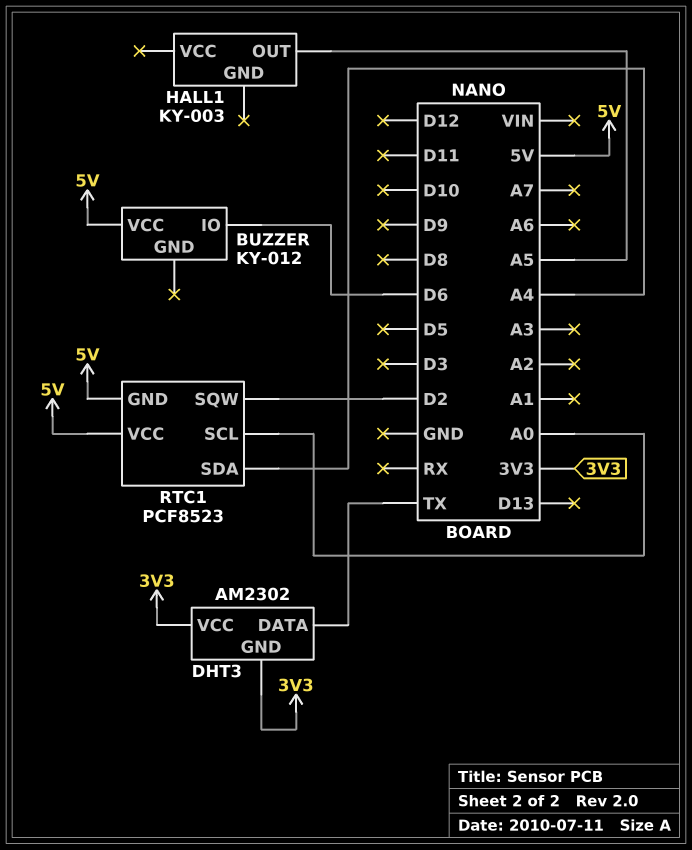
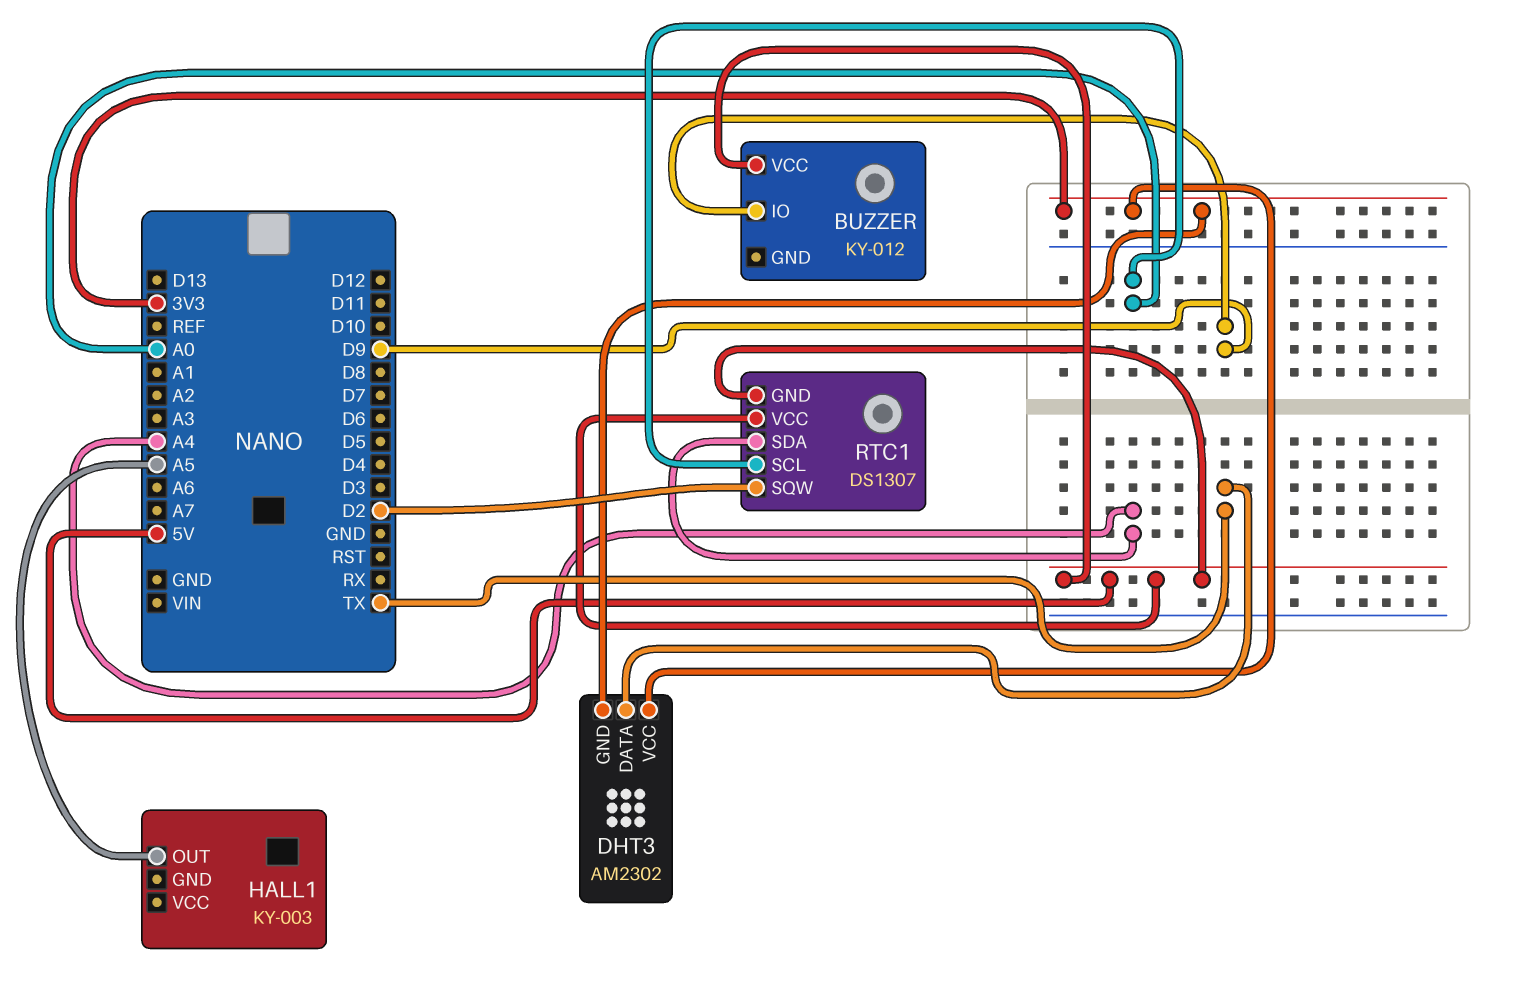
BUZZER pin IO: D6 -> D9
RTC1: PCF8523 -> DS1307

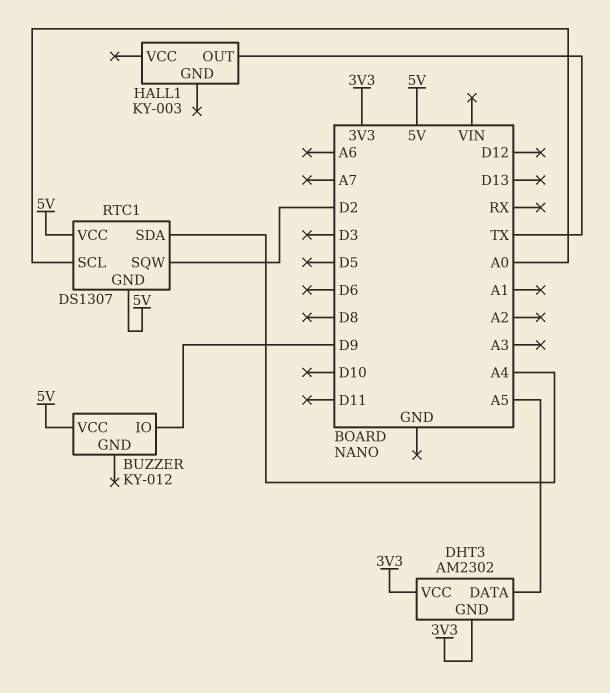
DHT3 pin DATA: TX -> A5
HALL1 pin OUT: A5 -> TX

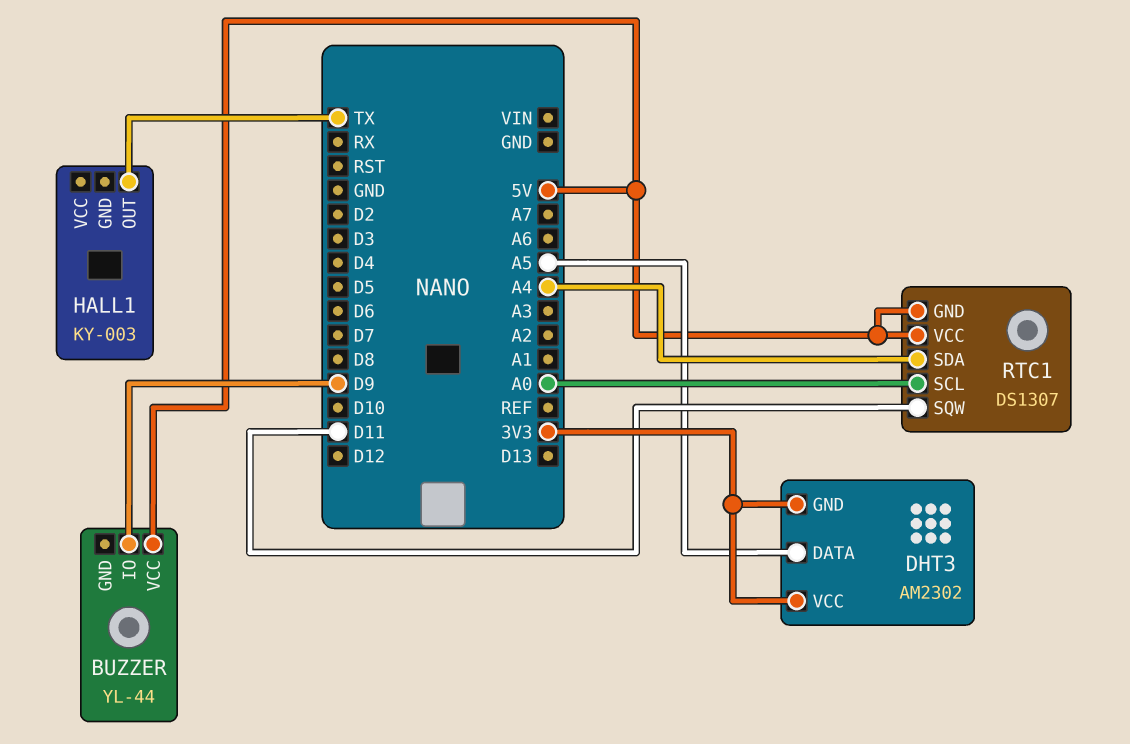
BUZZER: KY-012 -> YL-44
RTC1 pin SQW: D2 -> D11

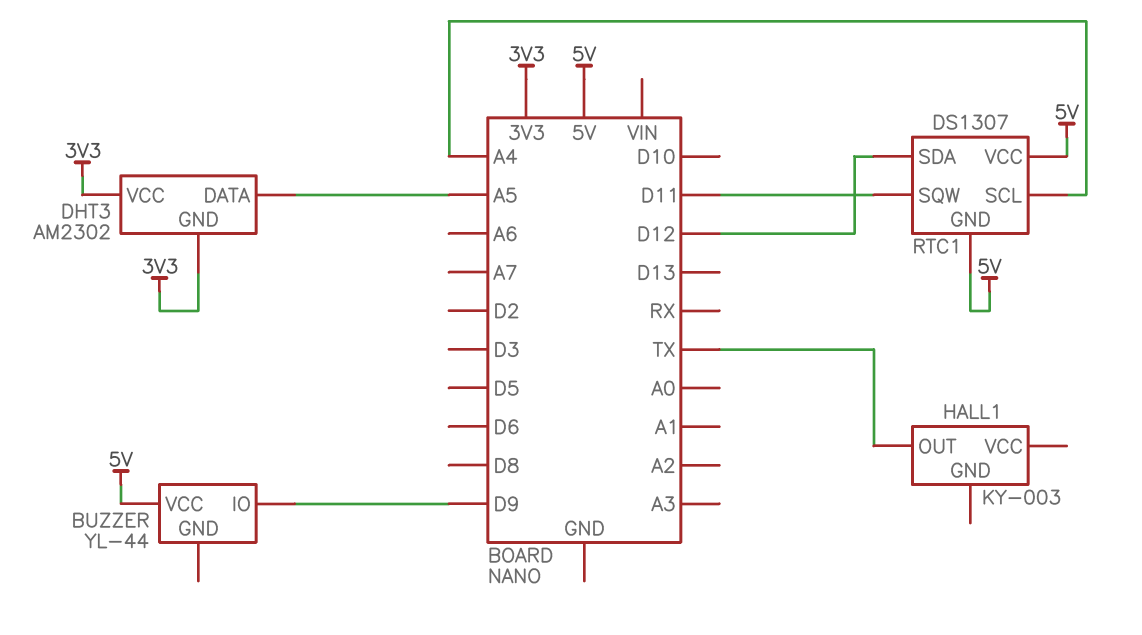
RTC1 pin SCL: A0 -> A4
RTC1 pin SDA: A4 -> D12

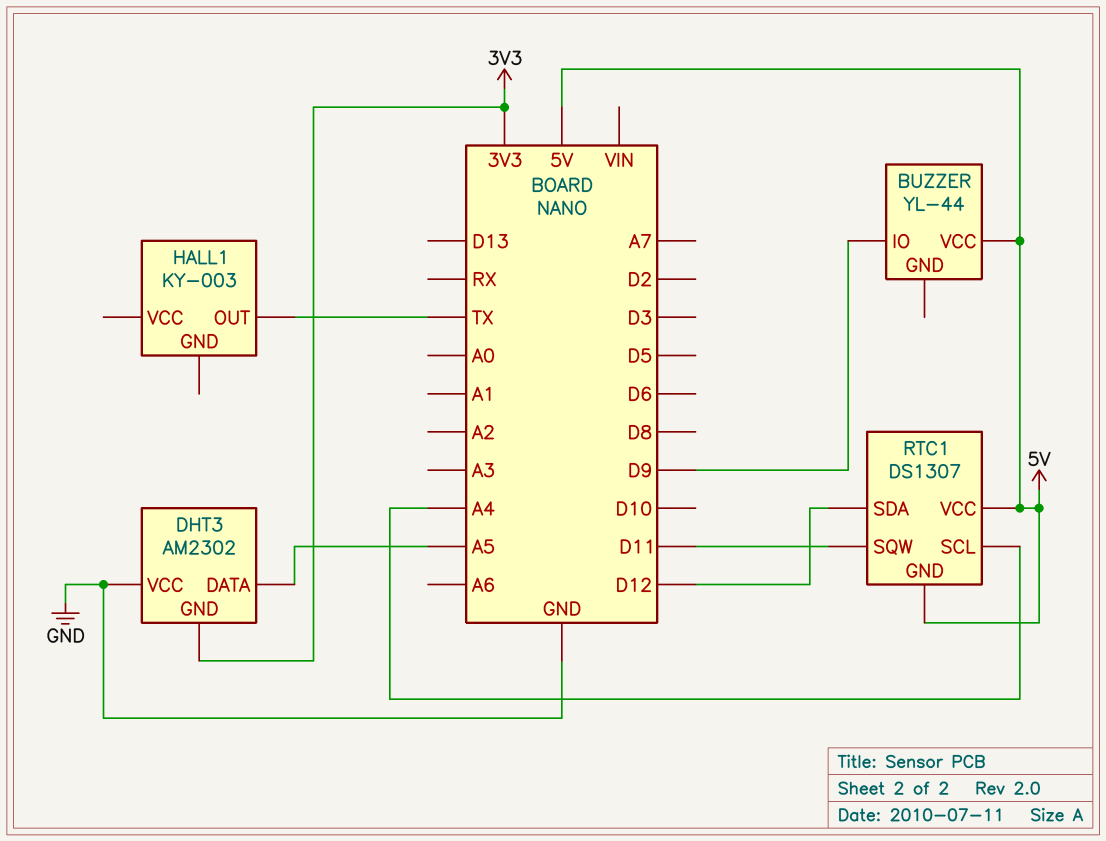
DHT3 pin VCC: 3V3 -> GND

